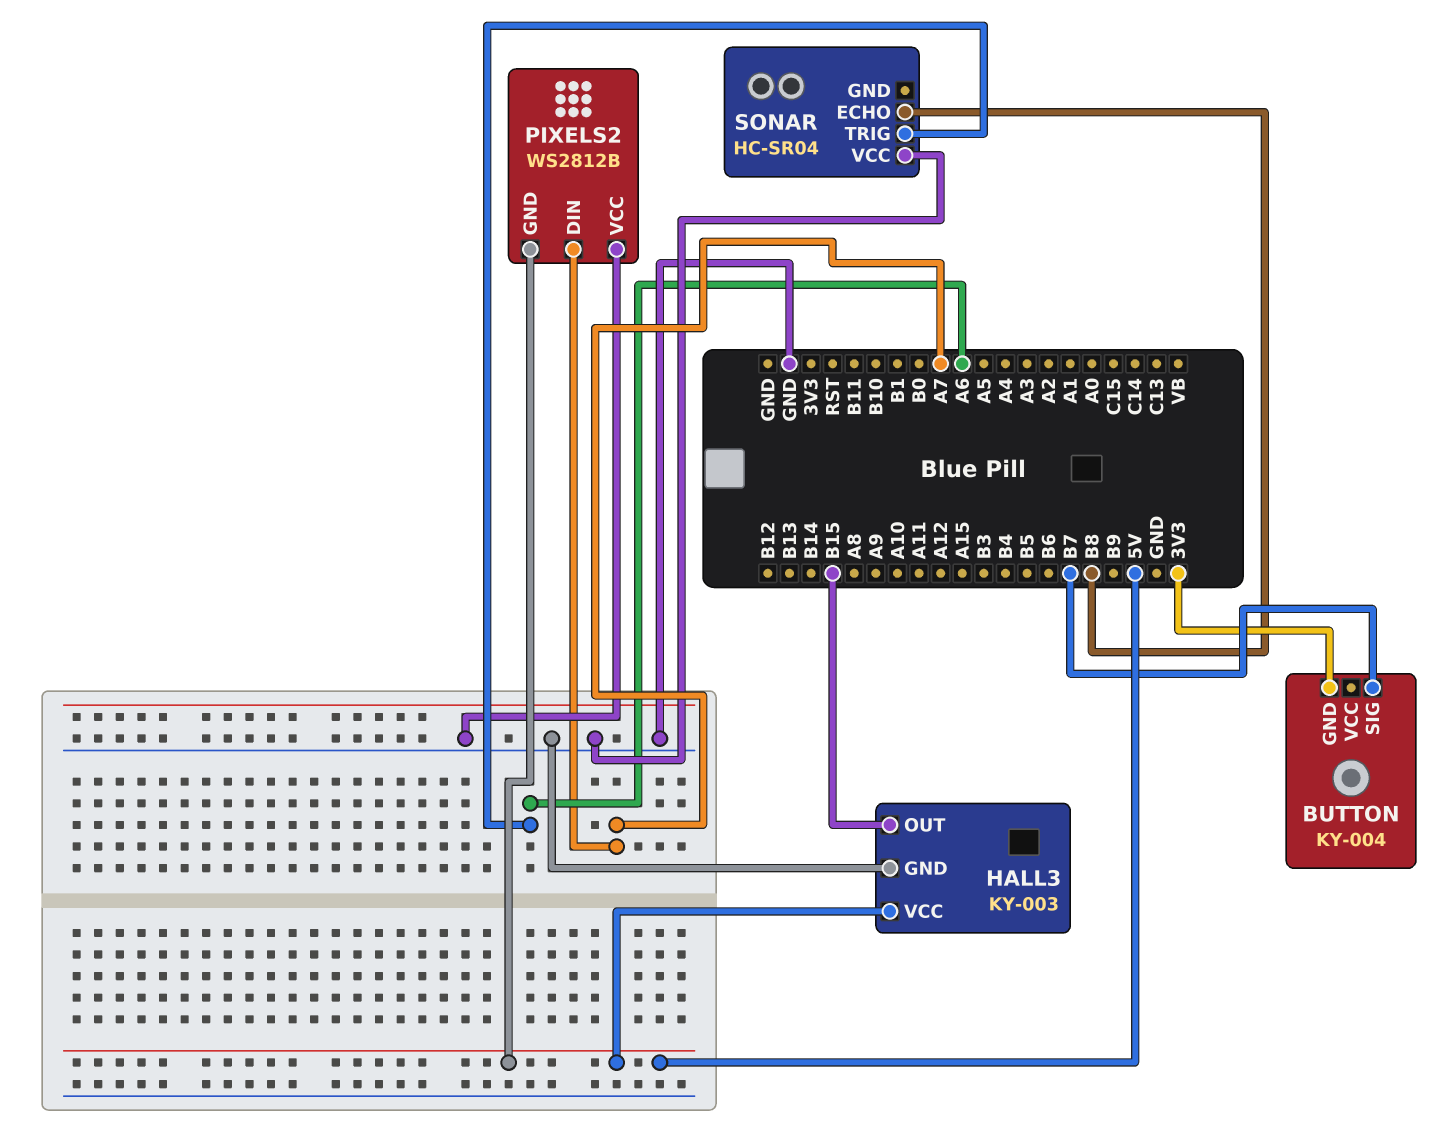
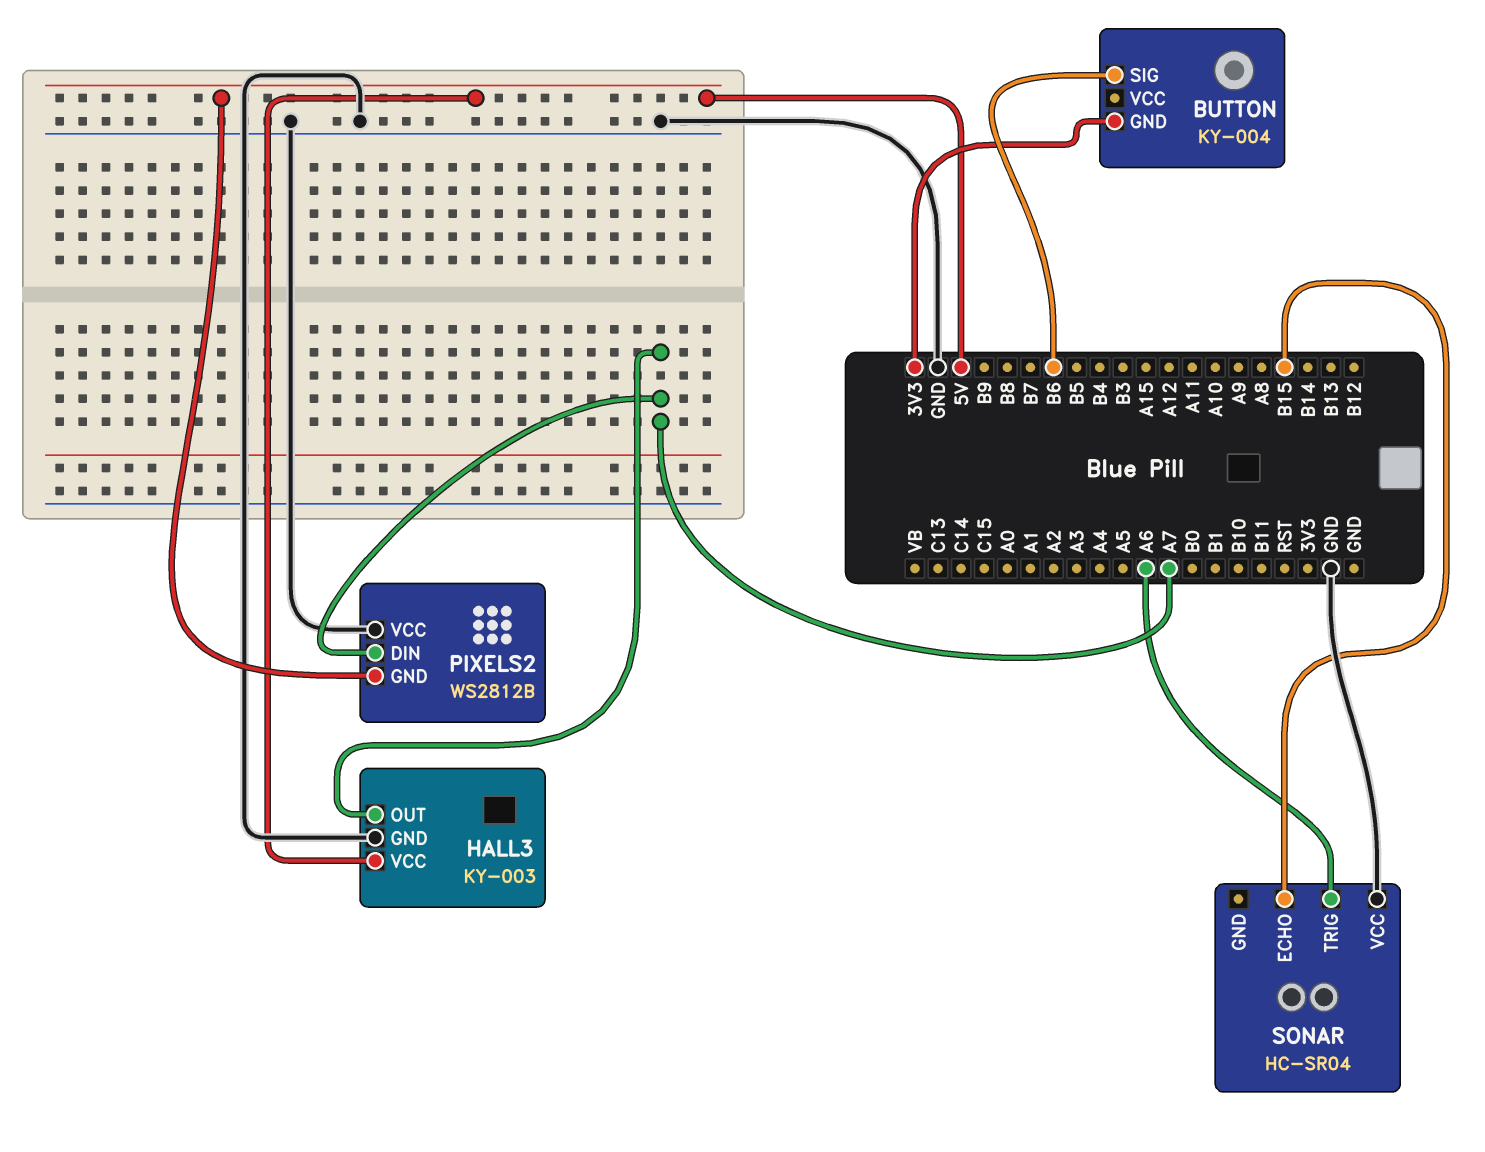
BUTTON pin SIG: B7 -> B6
HALL3 pin OUT: B15 -> A7
SONAR pin ECHO: B8 -> B15

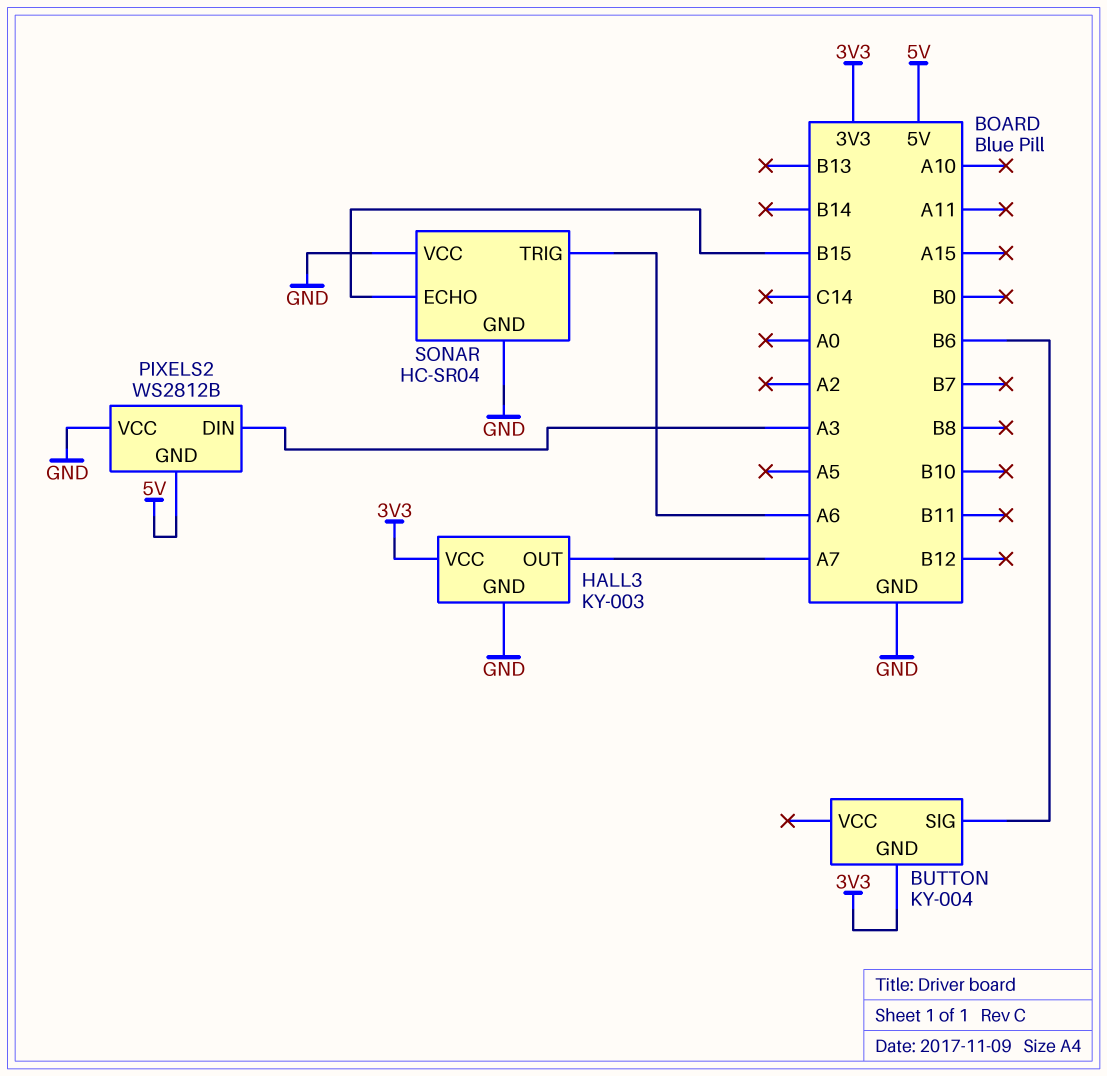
HALL3 pin VCC: 5V -> 3V3
PIXELS2 pin DIN: A7 -> A3
SONAR pin GND: none -> GND

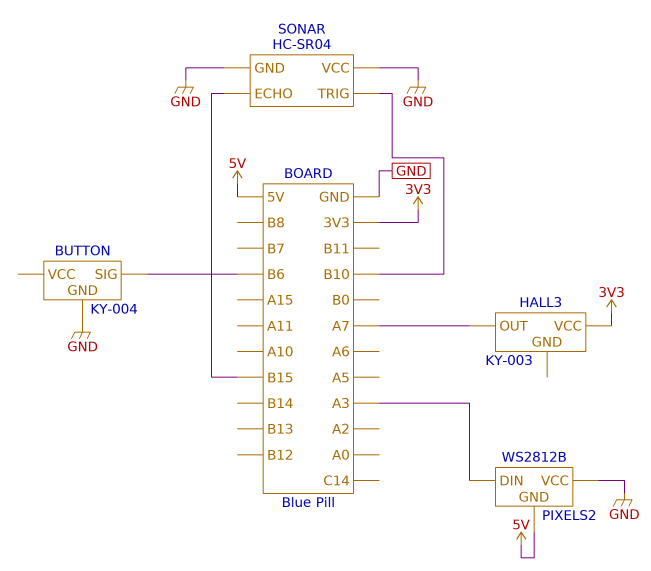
BUTTON pin GND: 3V3 -> GND
HALL3 pin GND: GND -> none
SONAR pin TRIG: A6 -> B10

